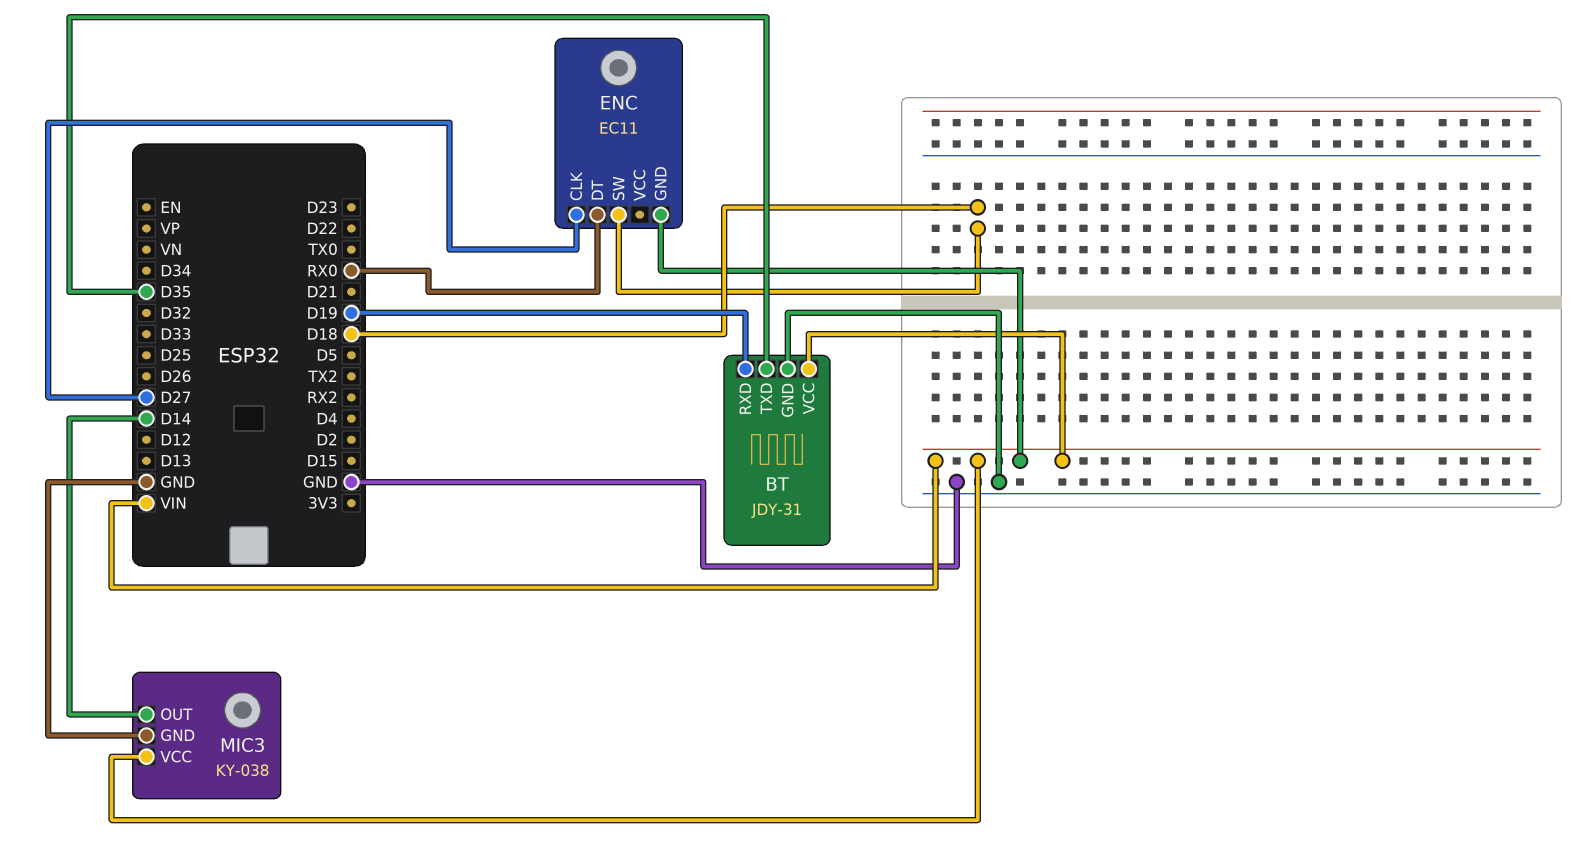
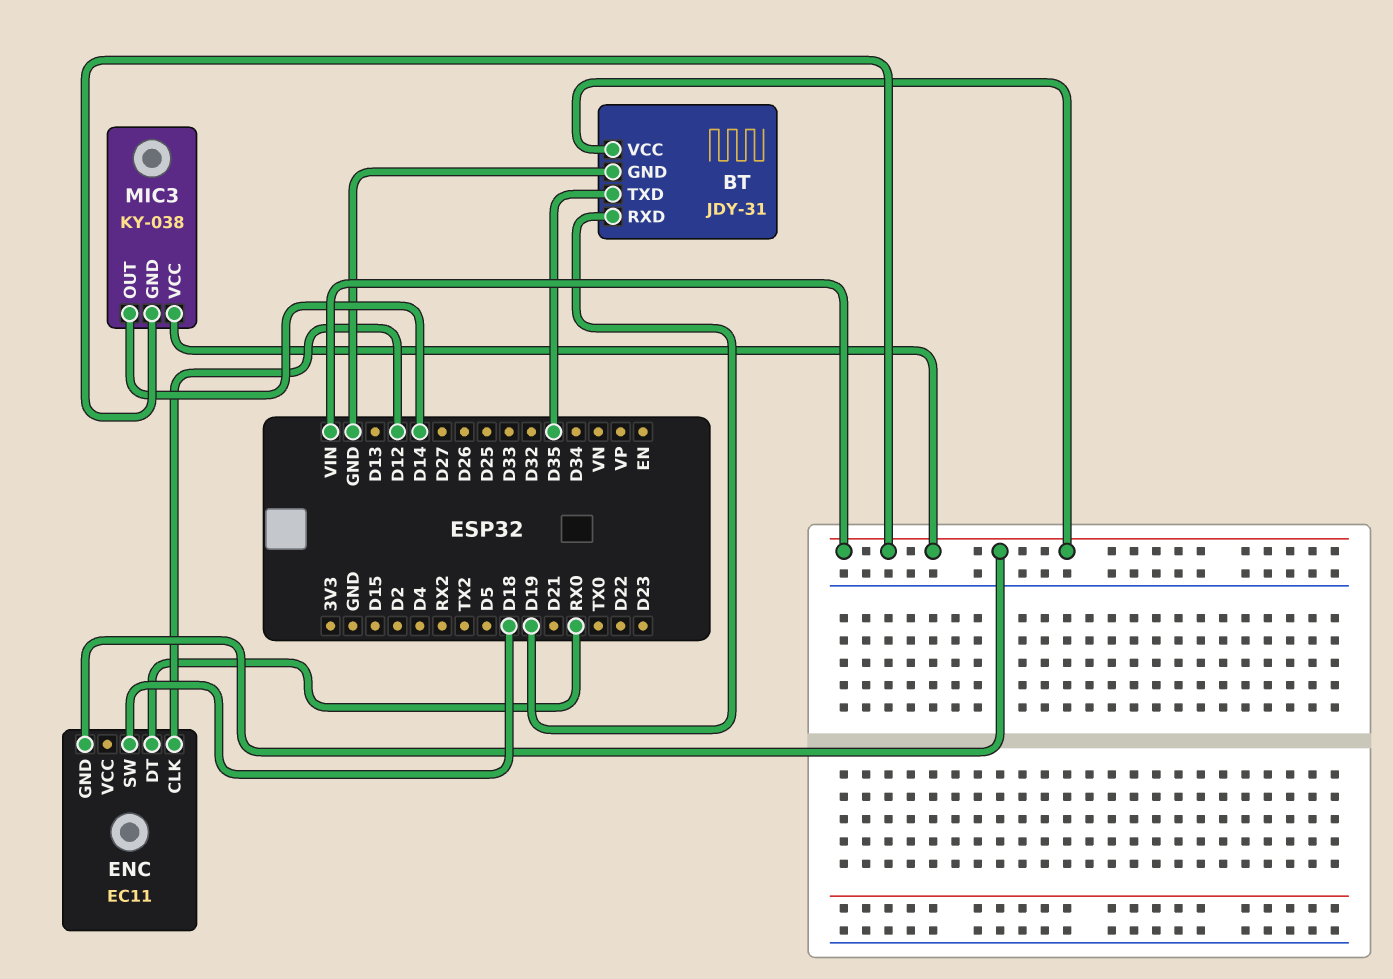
ENC pin CLK: D27 -> D12
MIC3 pin GND: GND -> VIN

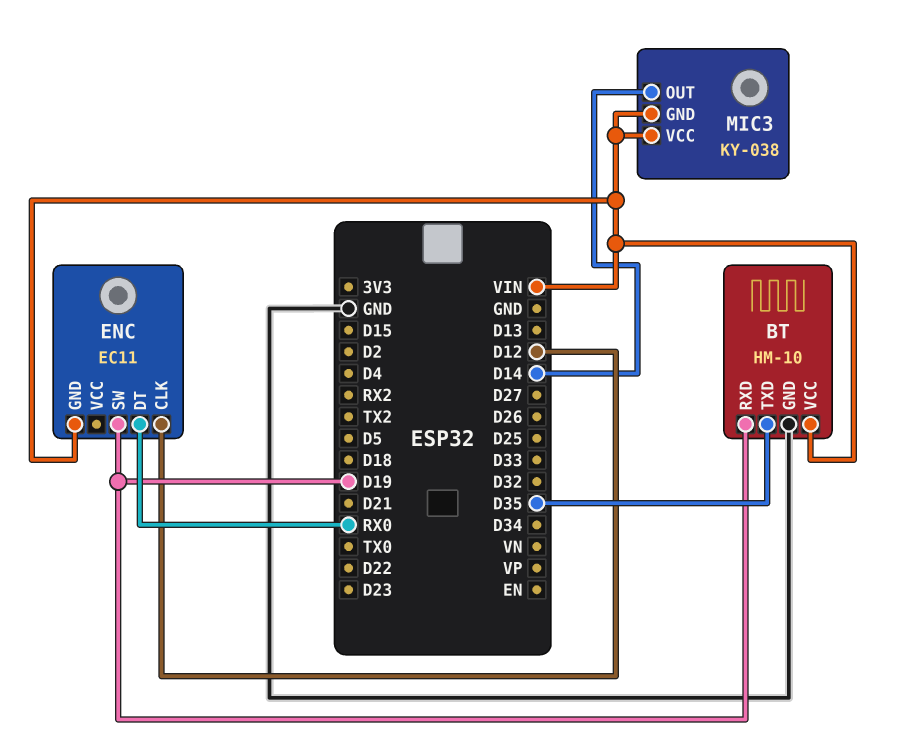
BT: JDY-31 -> HM-10
ENC pin SW: D18 -> D19

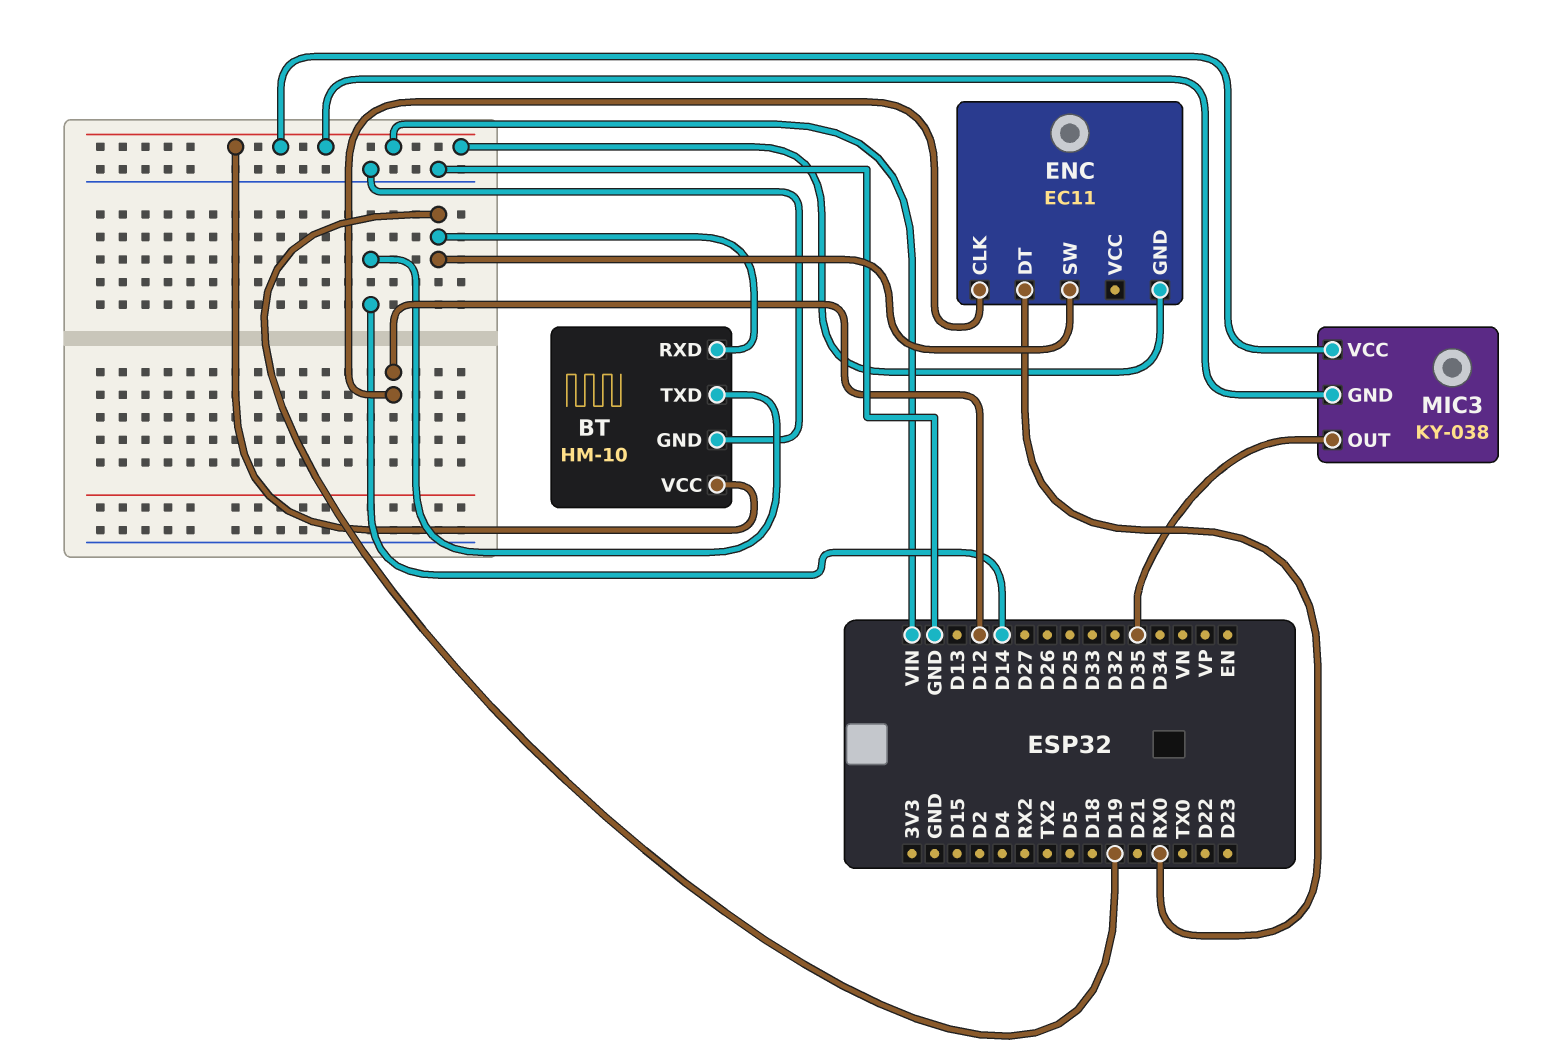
BT pin TXD: D35 -> D14
MIC3 pin OUT: D14 -> D35

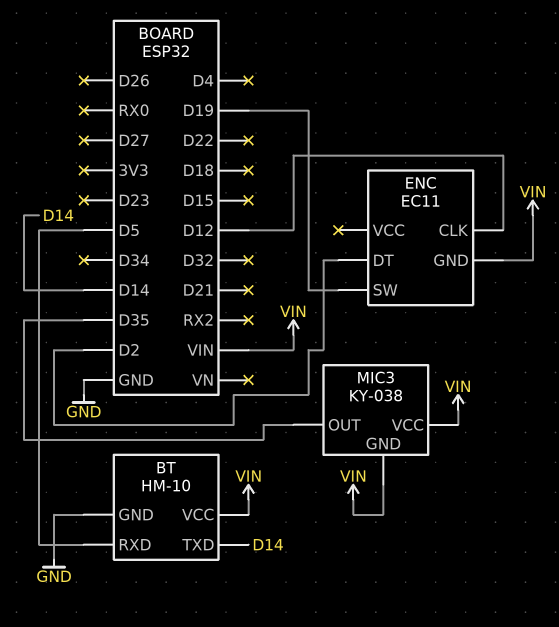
BT pin RXD: D19 -> D5
ENC pin DT: RX0 -> D2

